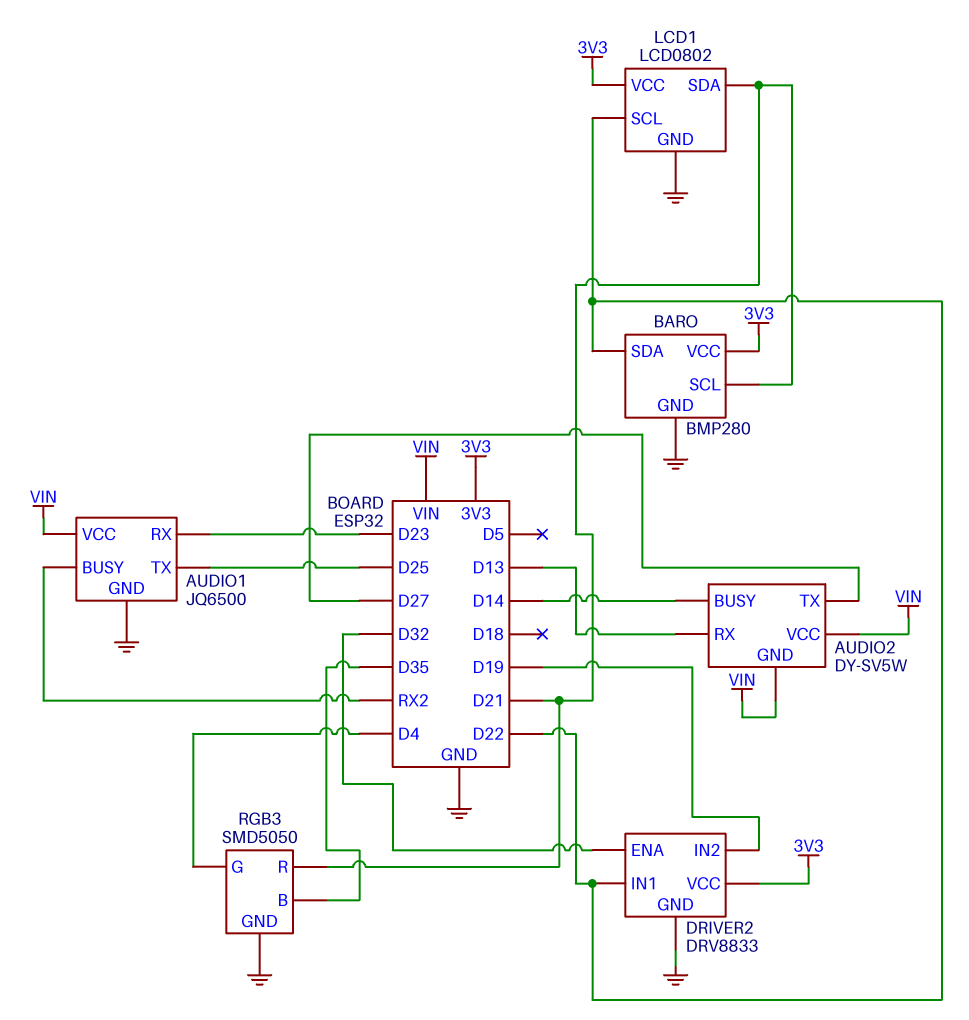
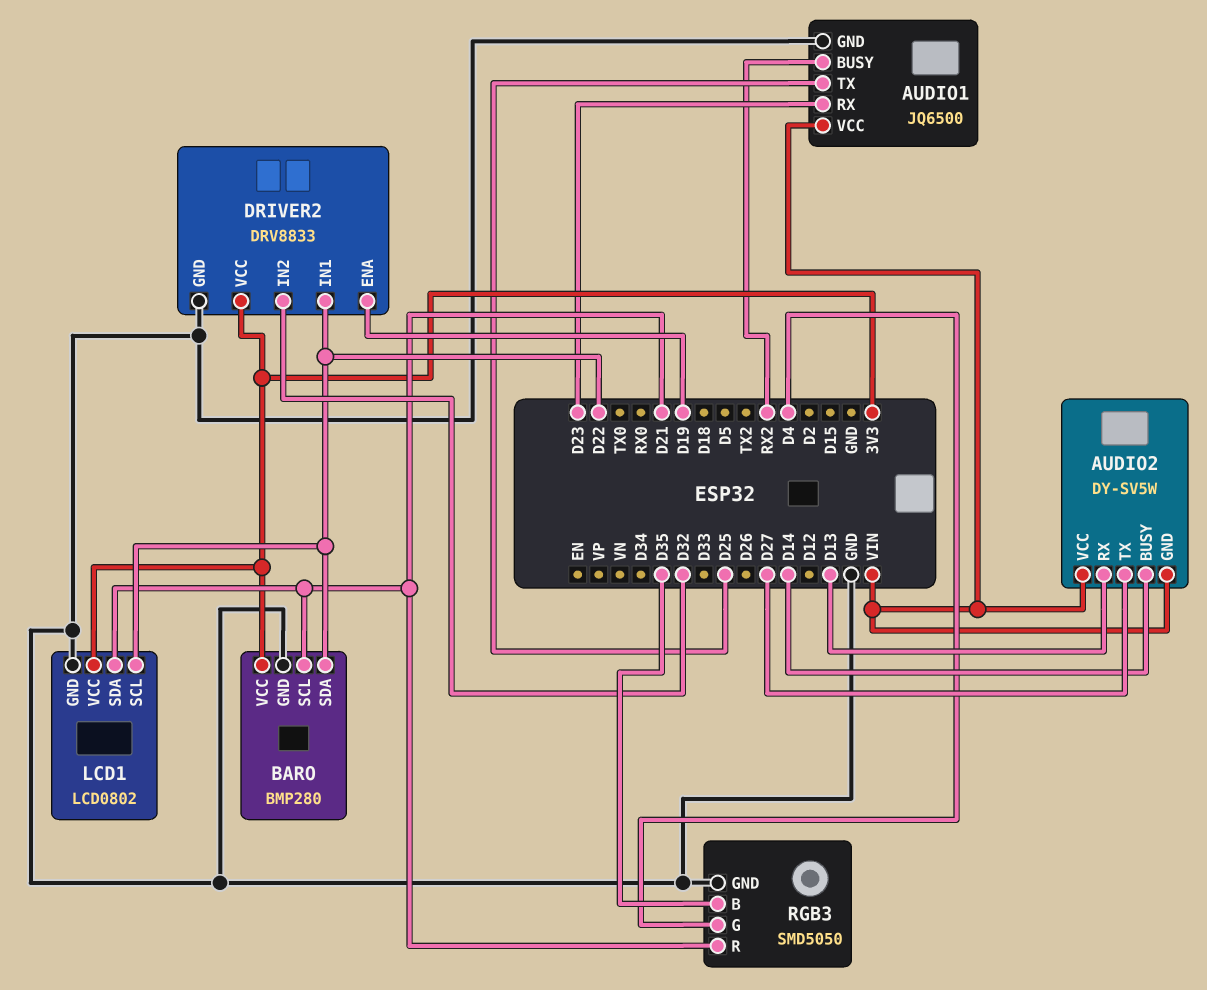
DRIVER2 pin ENA: D32 -> D19
DRIVER2 pin IN2: D19 -> D32

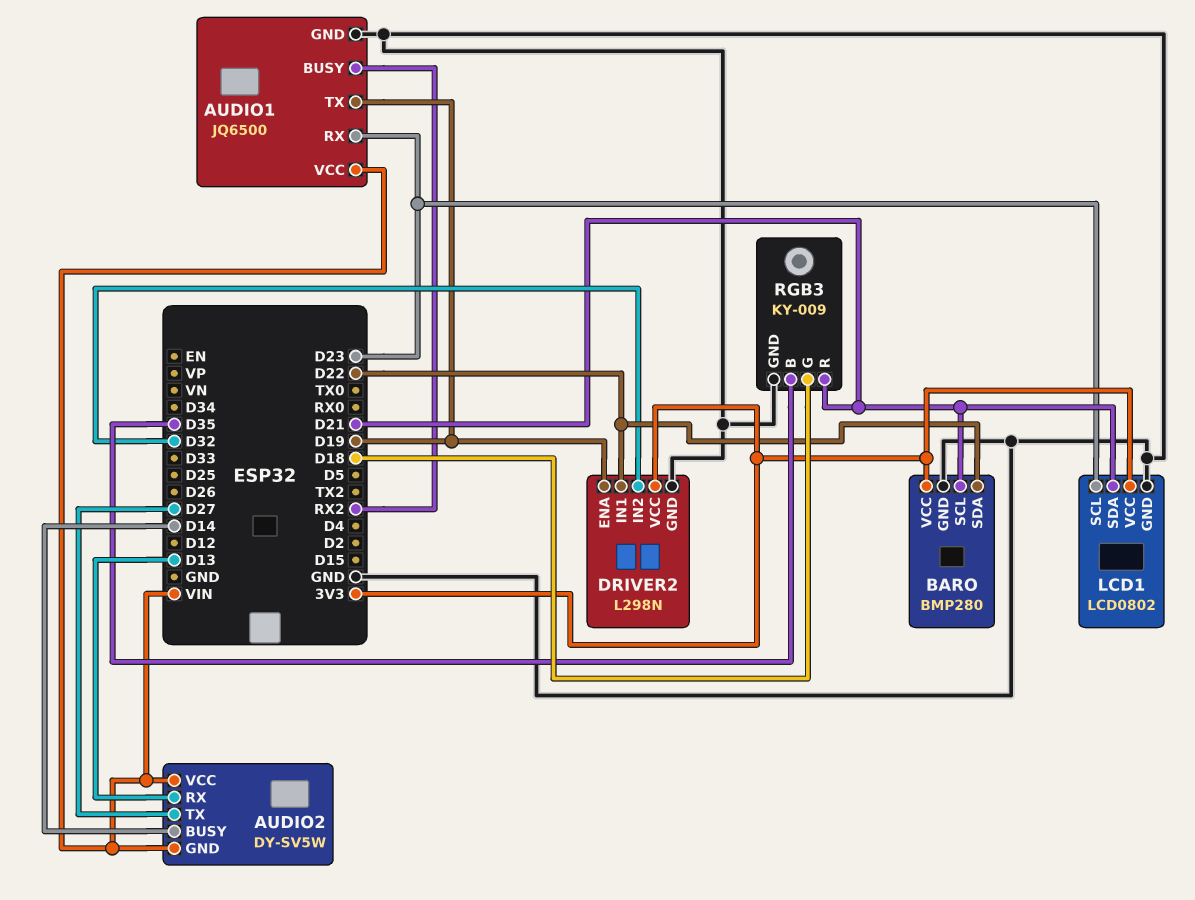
AUDIO1 pin TX: D25 -> D19
DRIVER2: DRV8833 -> L298N
LCD1 pin SCL: D22 -> D23
RGB3: SMD5050 -> KY-009
RGB3 pin G: D4 -> D18

